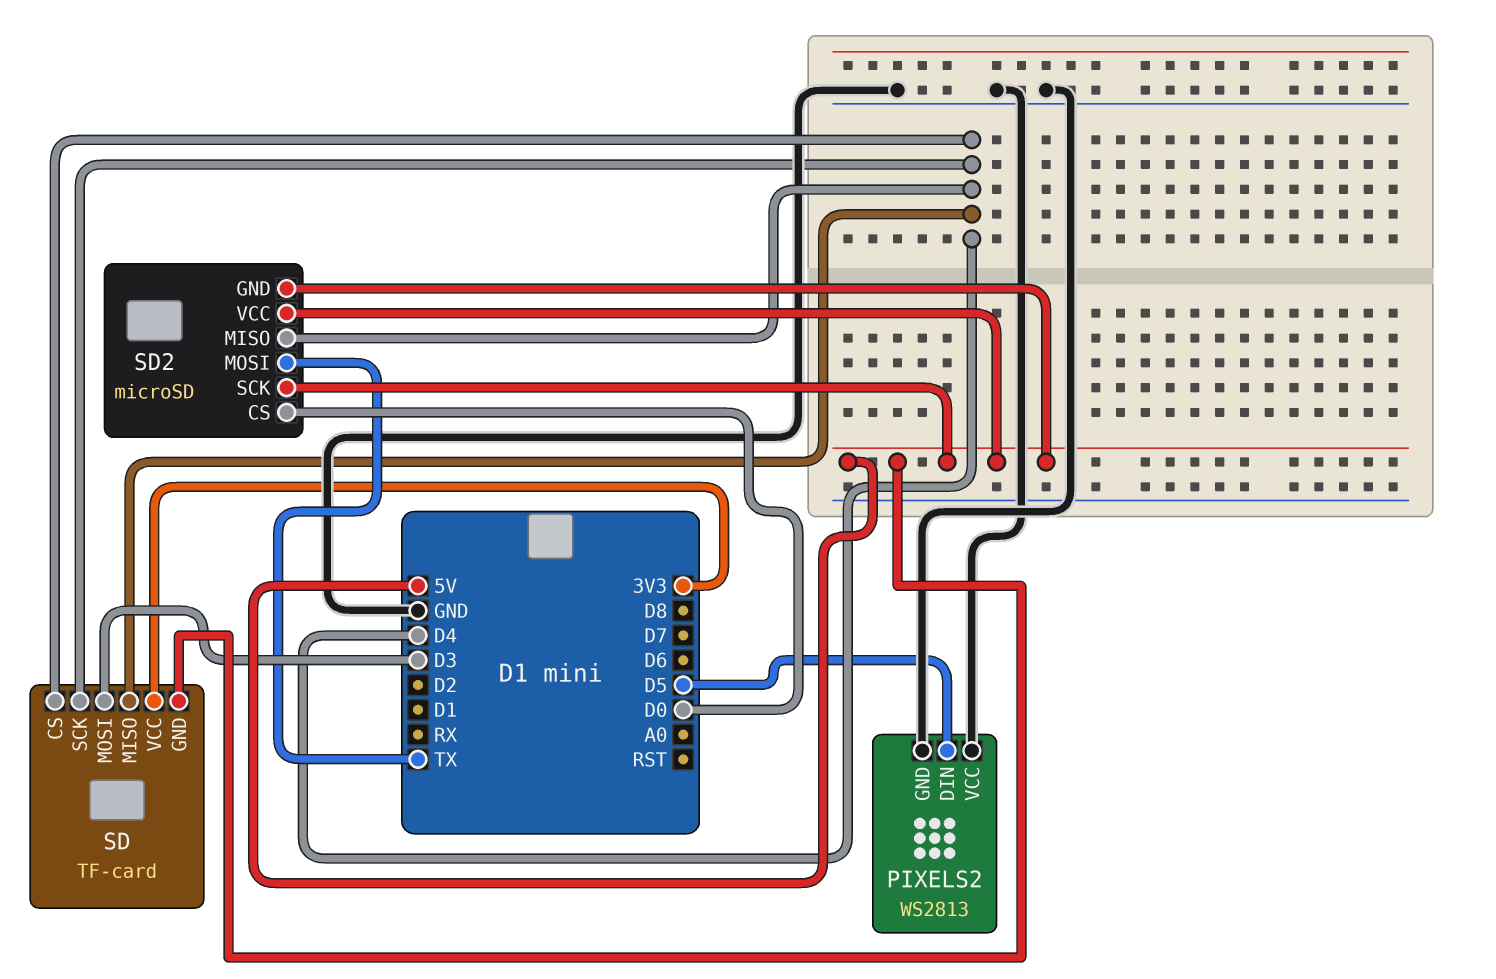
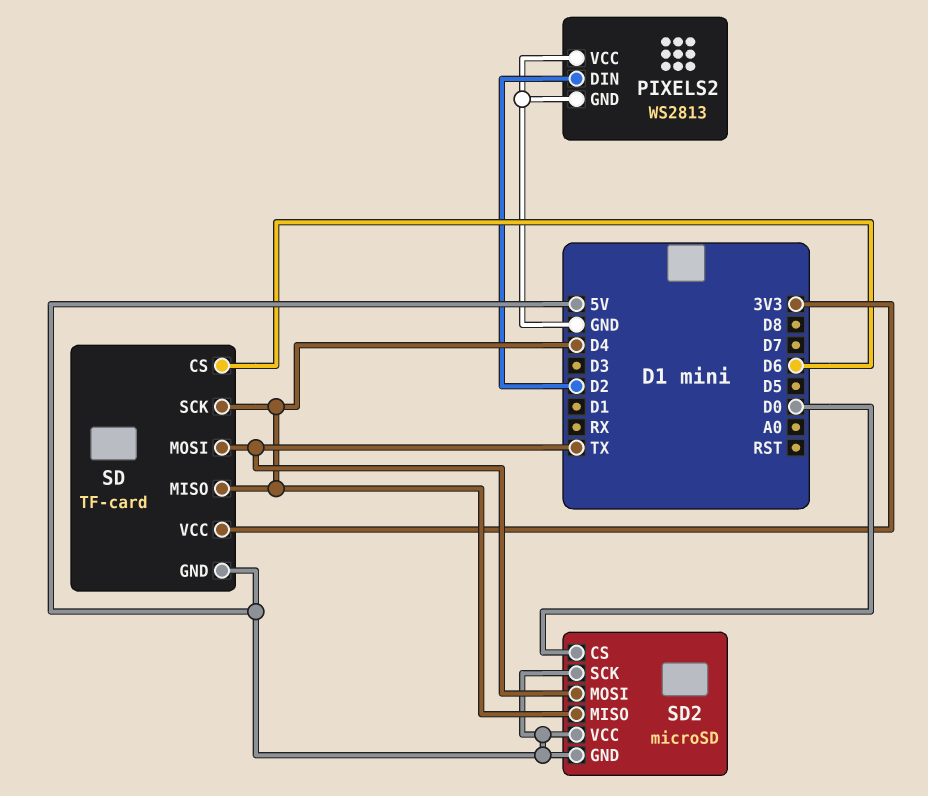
PIXELS2 pin DIN: D5 -> D2
SD pin CS: D4 -> D6
SD pin MOSI: D3 -> TX

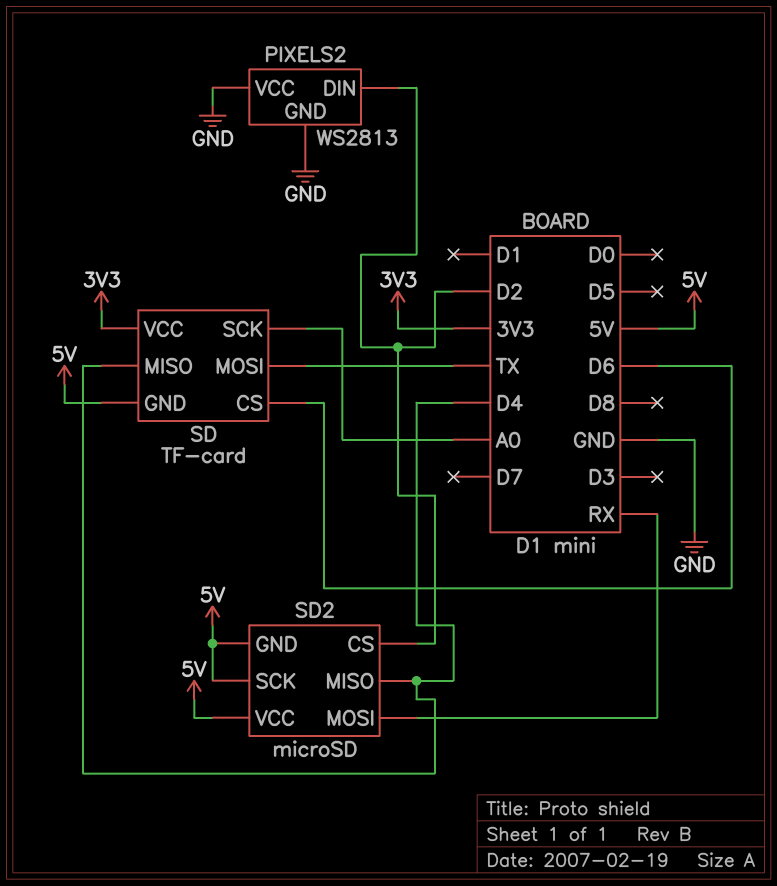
SD pin SCK: D4 -> A0
SD2 pin CS: D0 -> D2
SD2 pin MOSI: TX -> RX

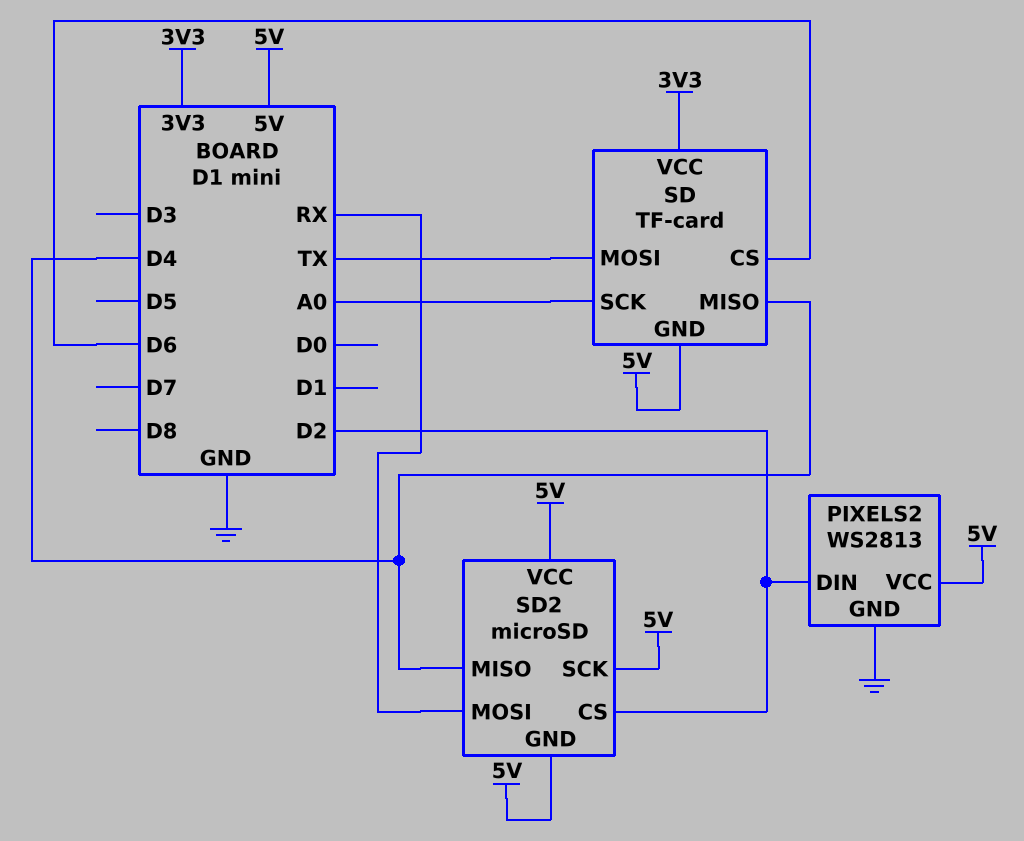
PIXELS2 pin VCC: GND -> 5V

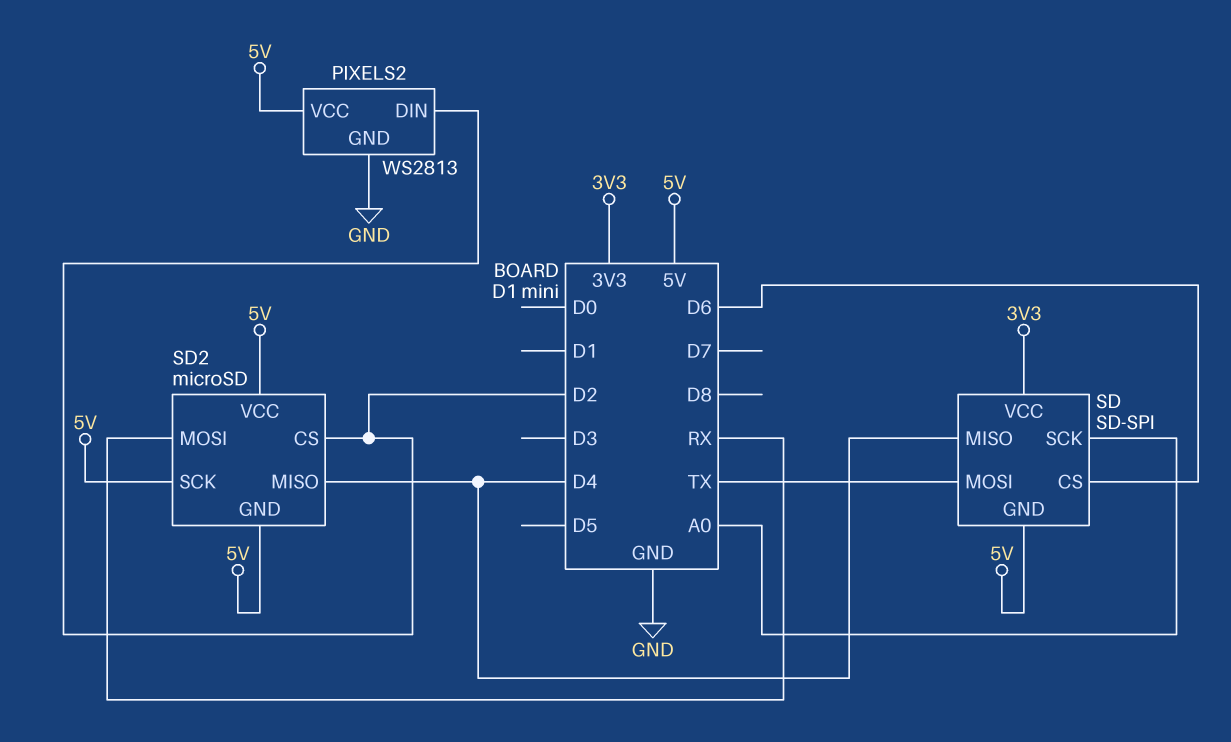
SD: TF-card -> SD-SPI

